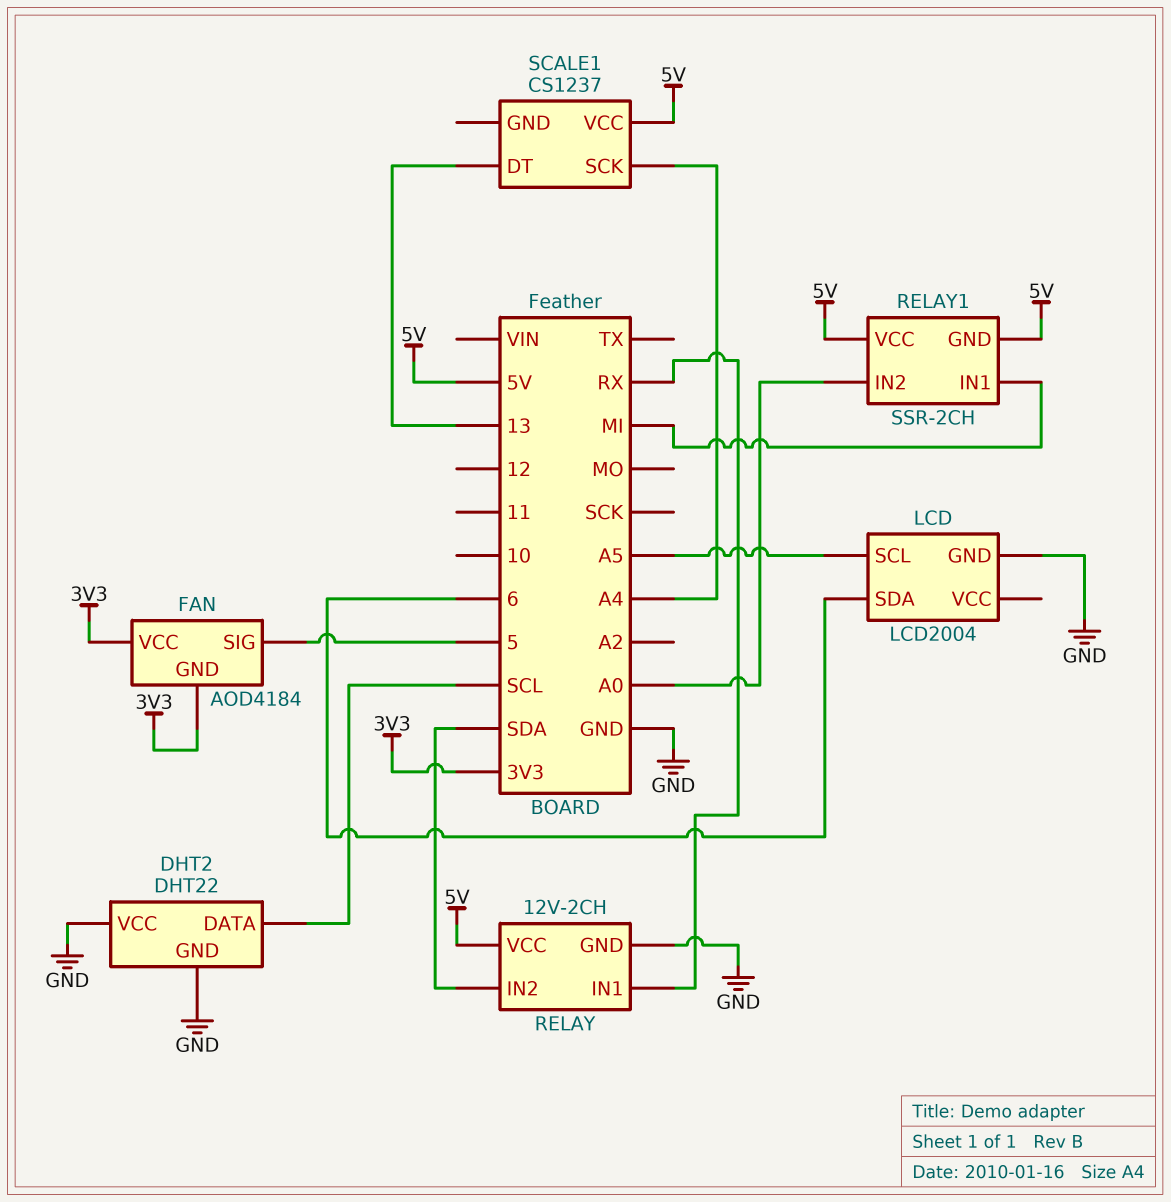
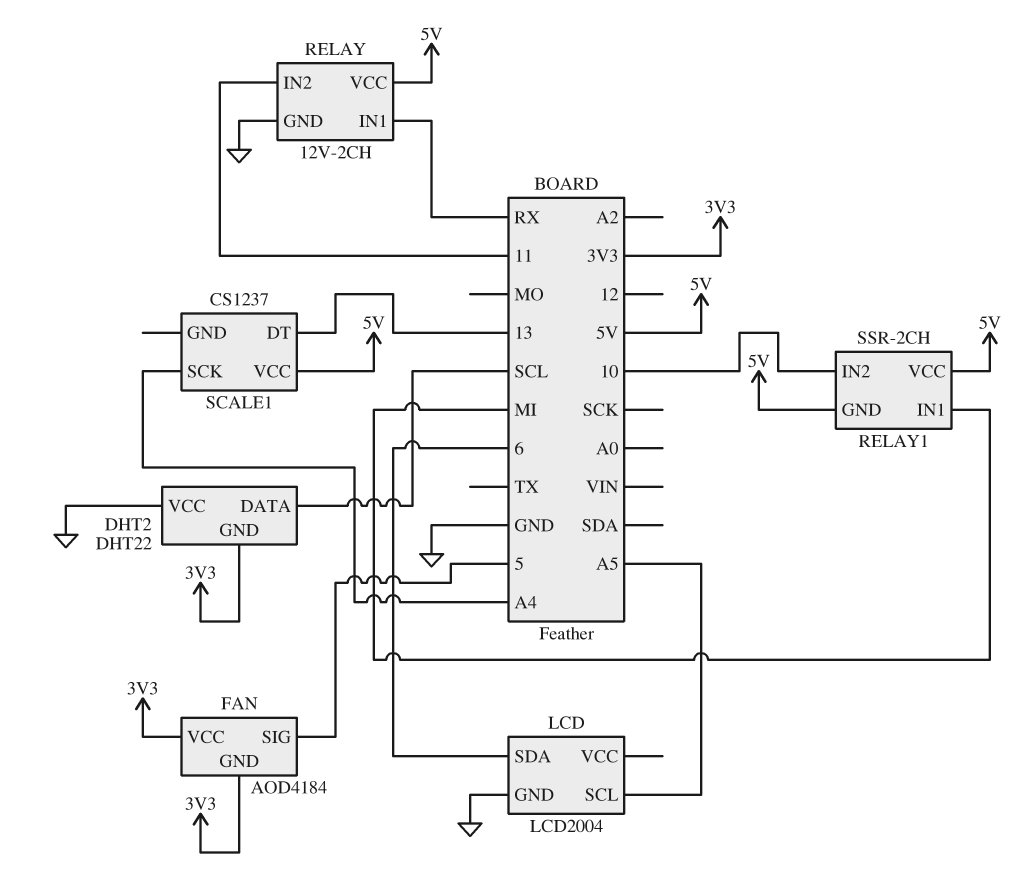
DHT2 pin GND: GND -> 3V3
RELAY pin IN2: SDA -> 11
RELAY1 pin IN2: A0 -> 10

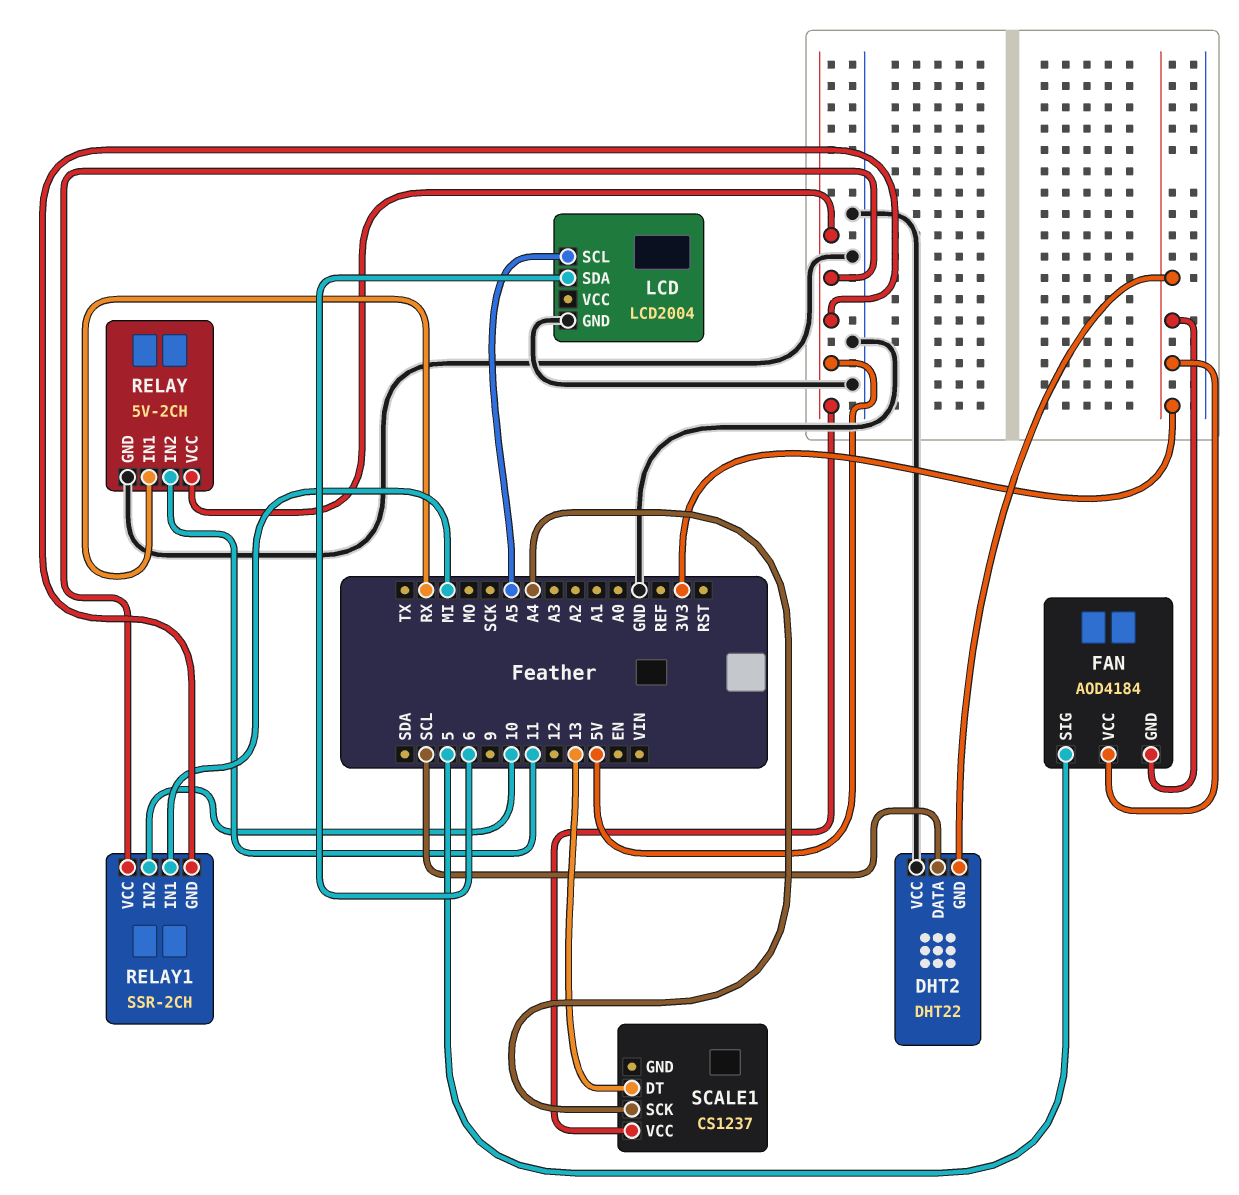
RELAY: 12V-2CH -> 5V-2CH

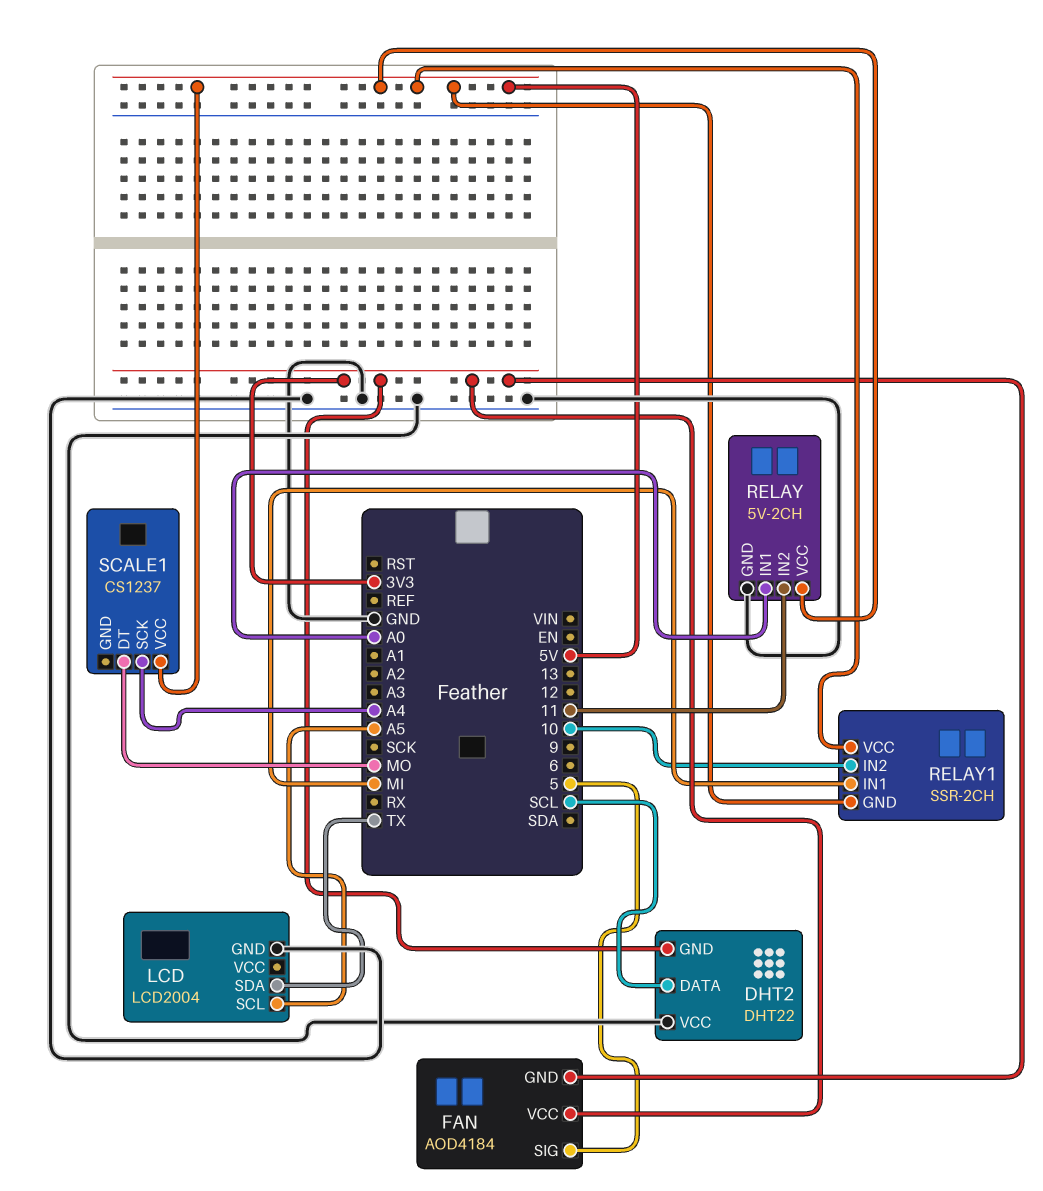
LCD pin SDA: 6 -> TX
RELAY pin IN1: RX -> A0
SCALE1 pin DT: 13 -> MO

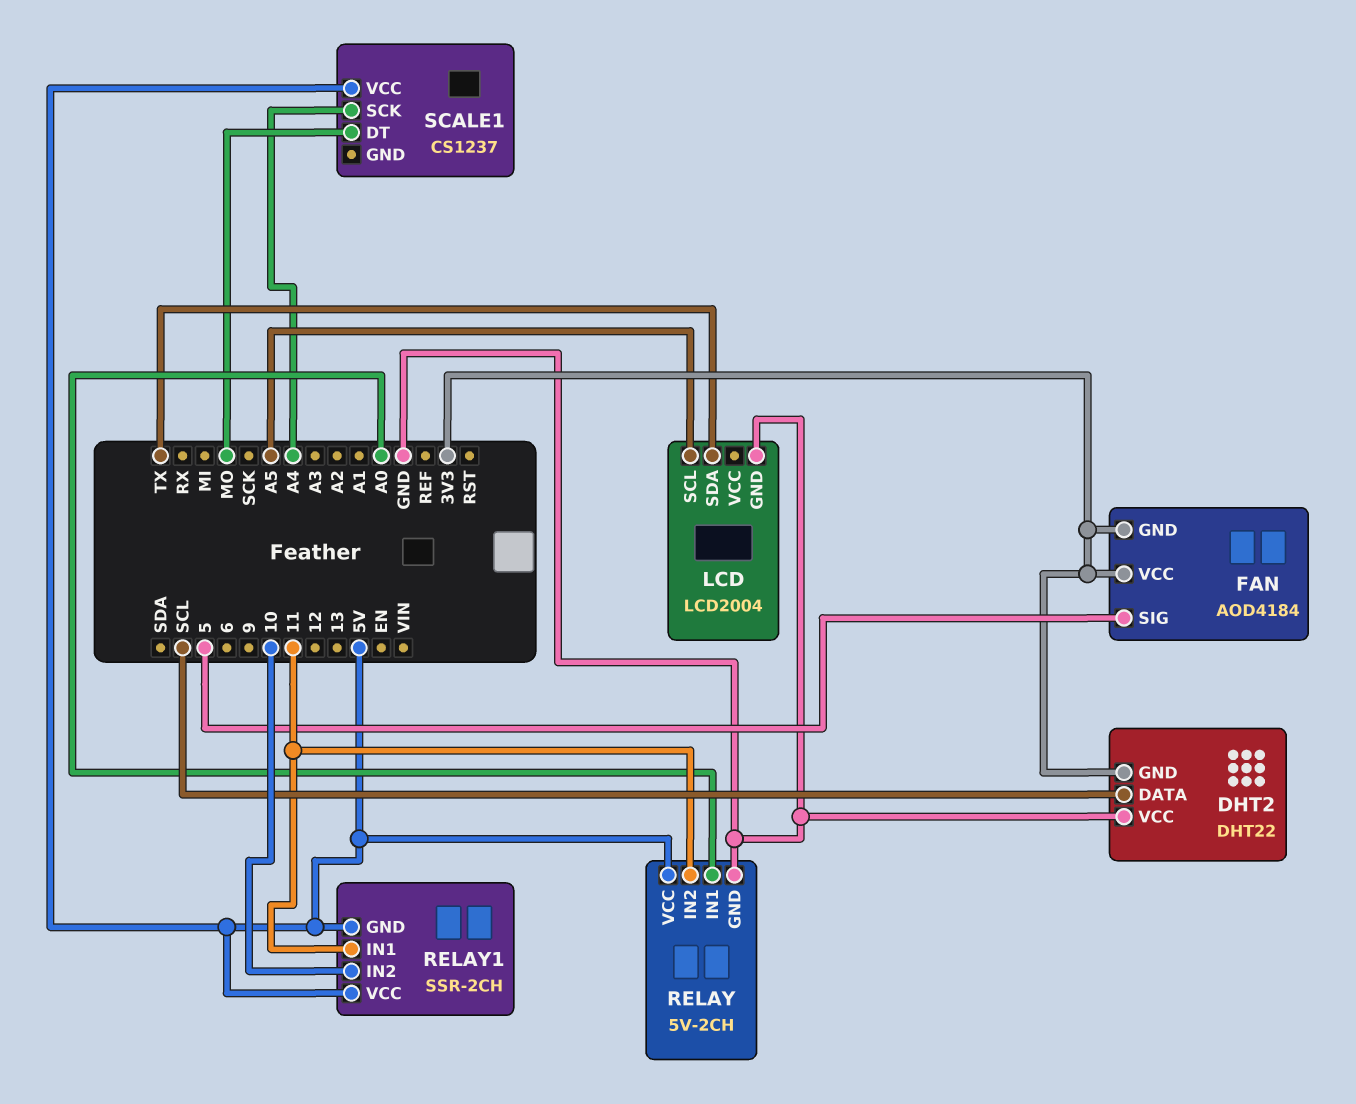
RELAY1 pin IN1: MI -> 11

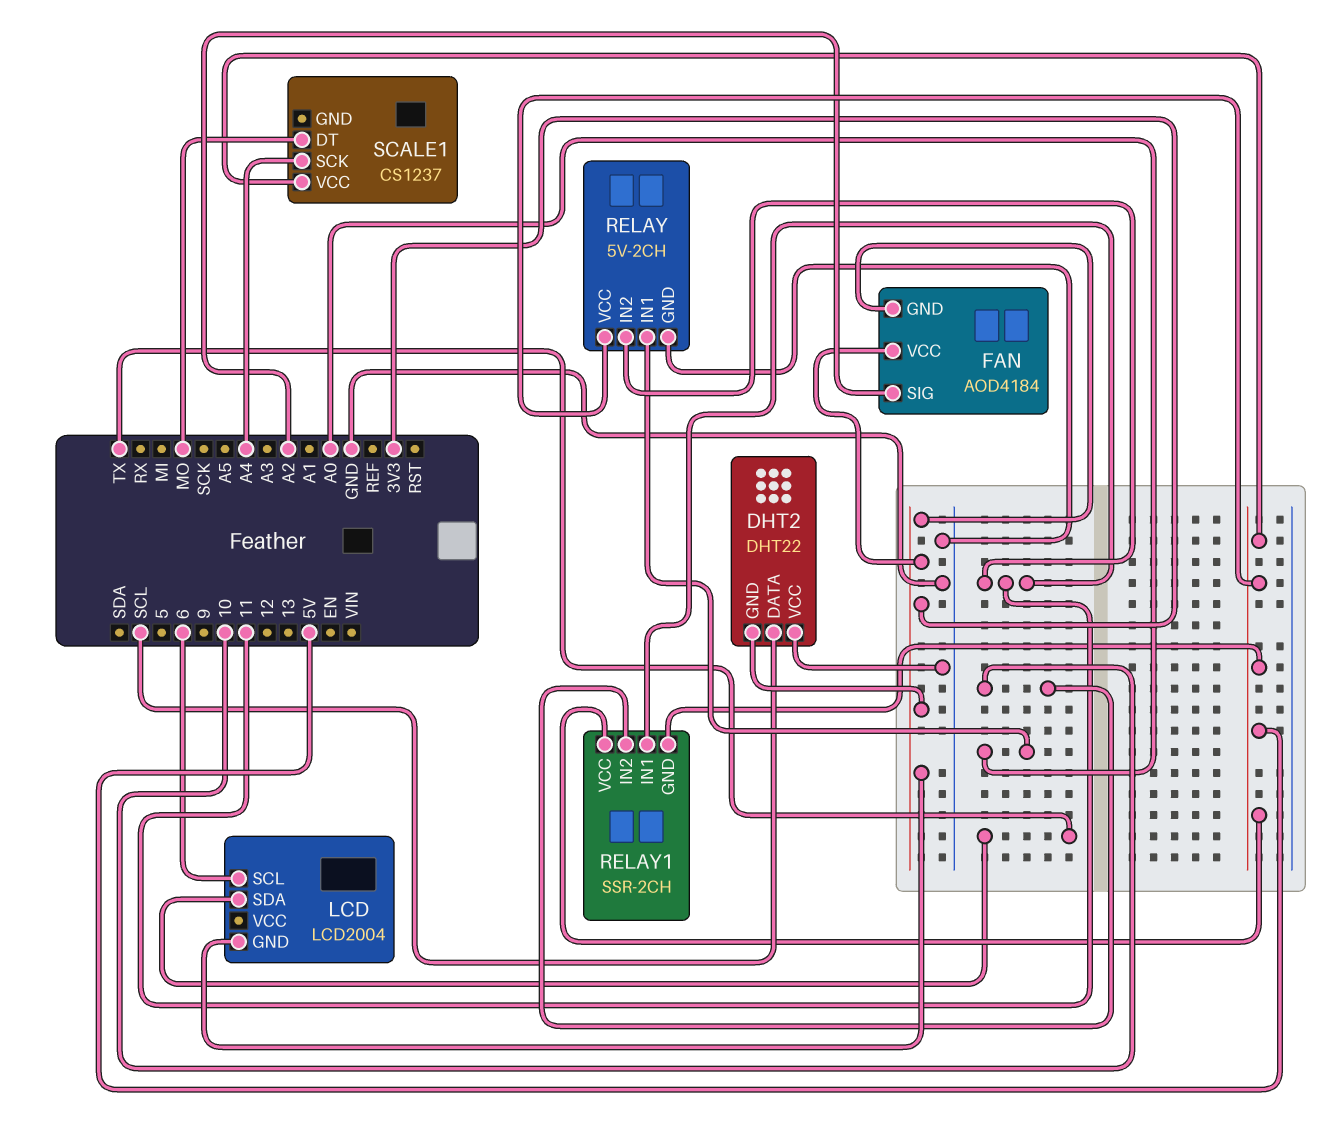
FAN pin SIG: 5 -> A2
LCD pin GND: GND -> 3V3
LCD pin SCL: A5 -> 6

